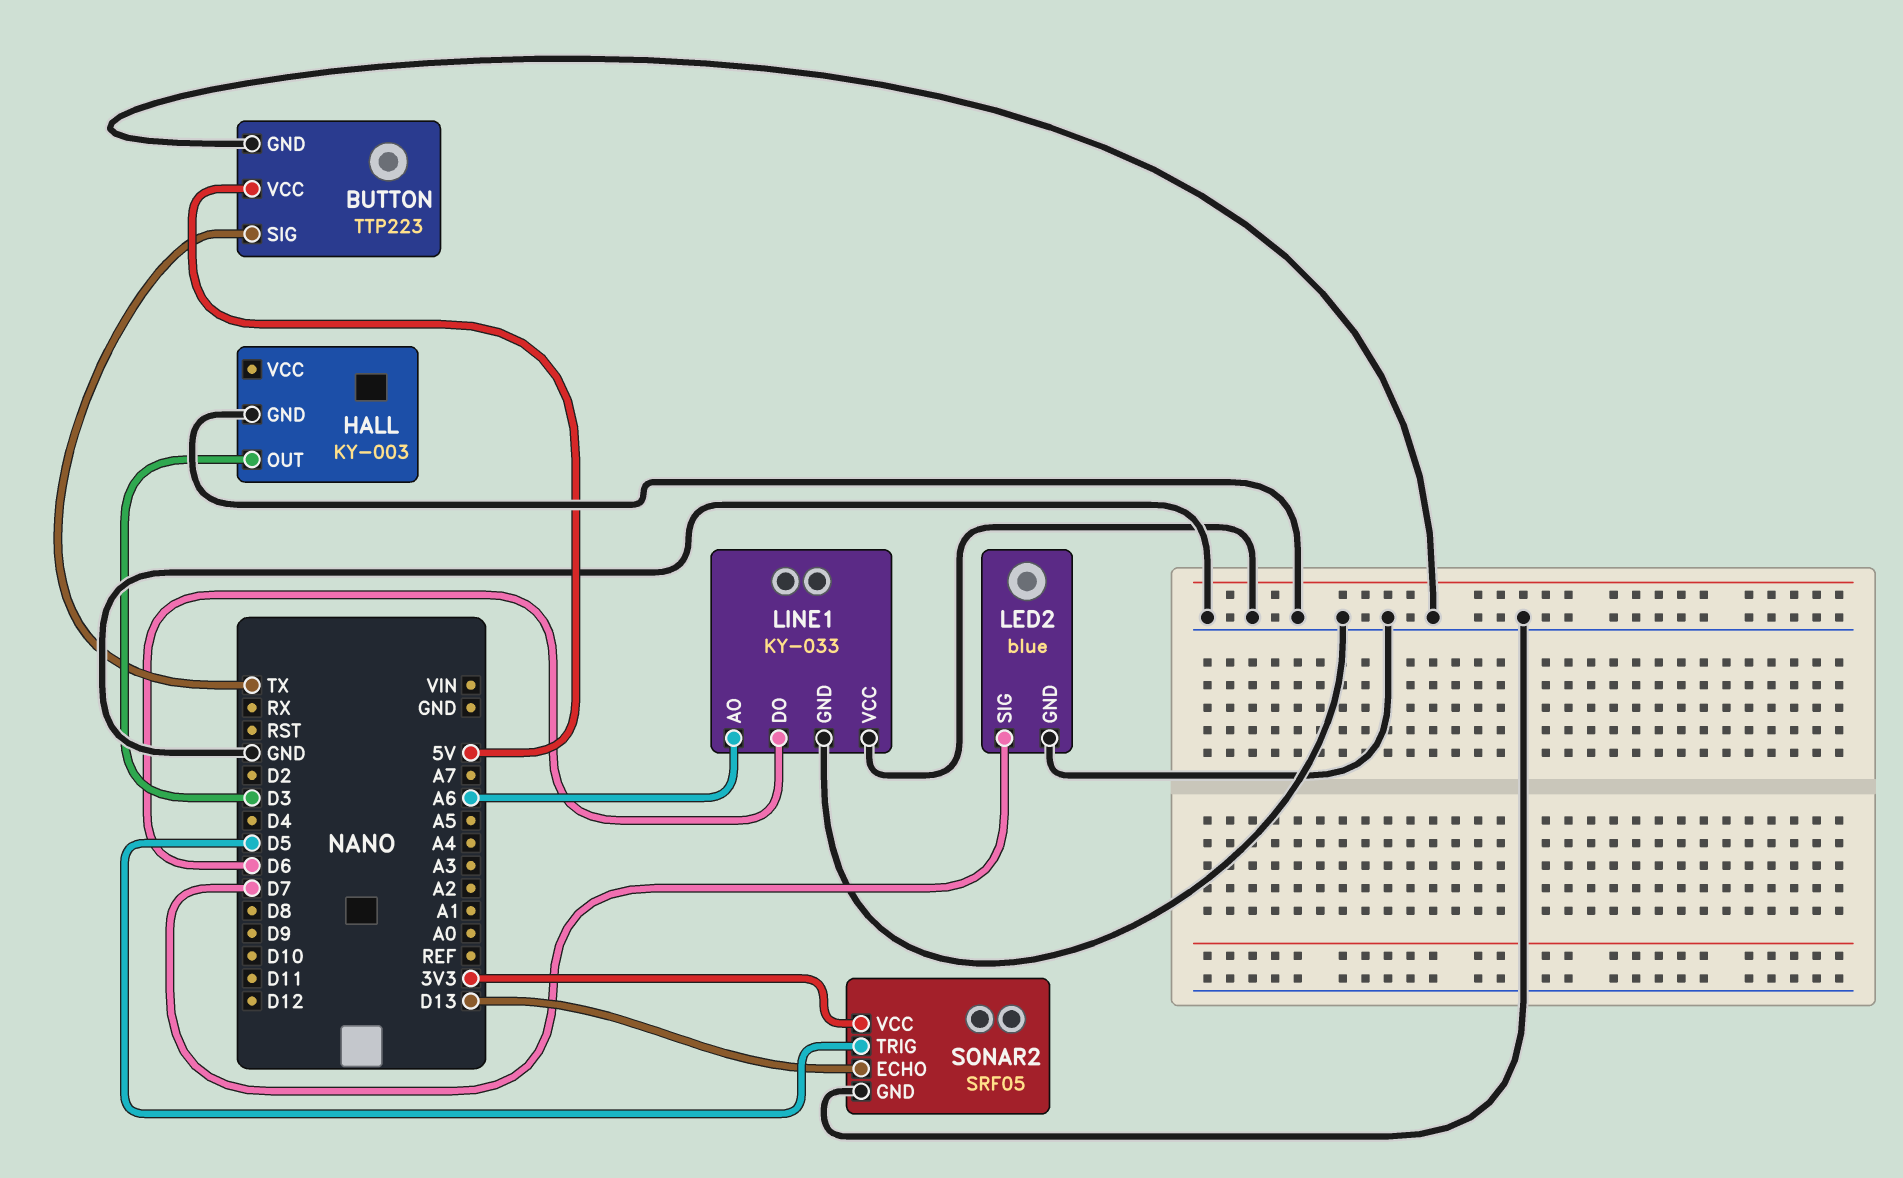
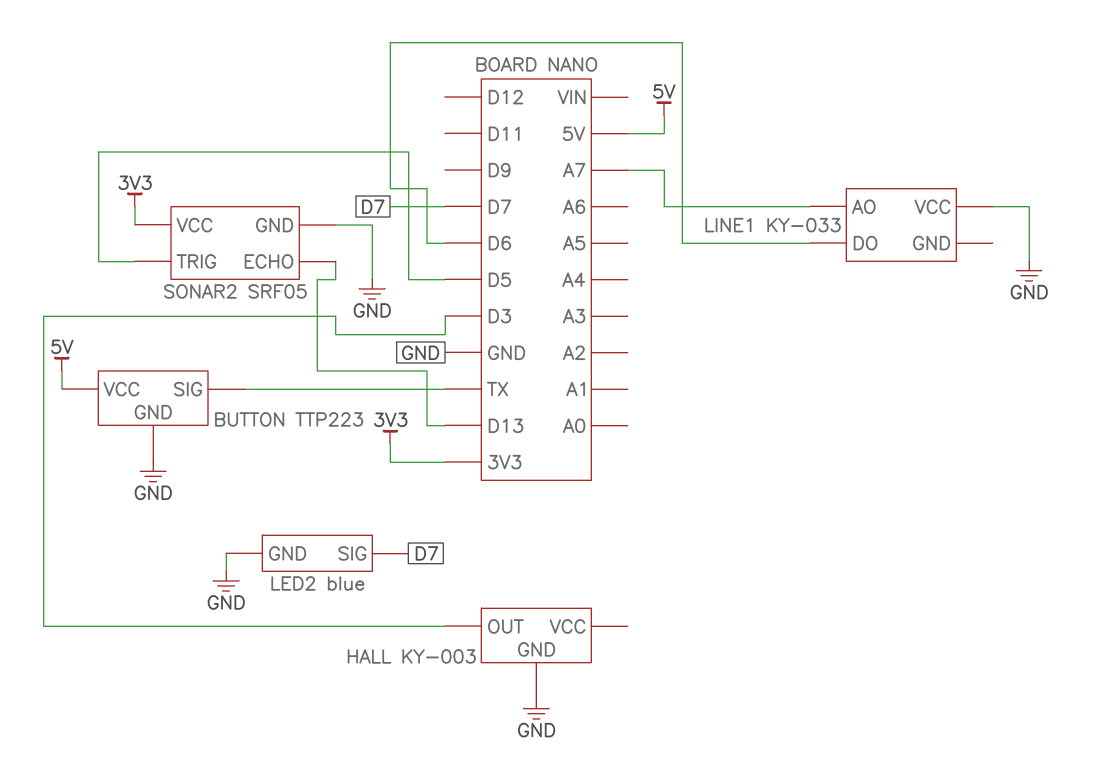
LINE1 pin AO: A6 -> A7
LINE1 pin GND: GND -> none

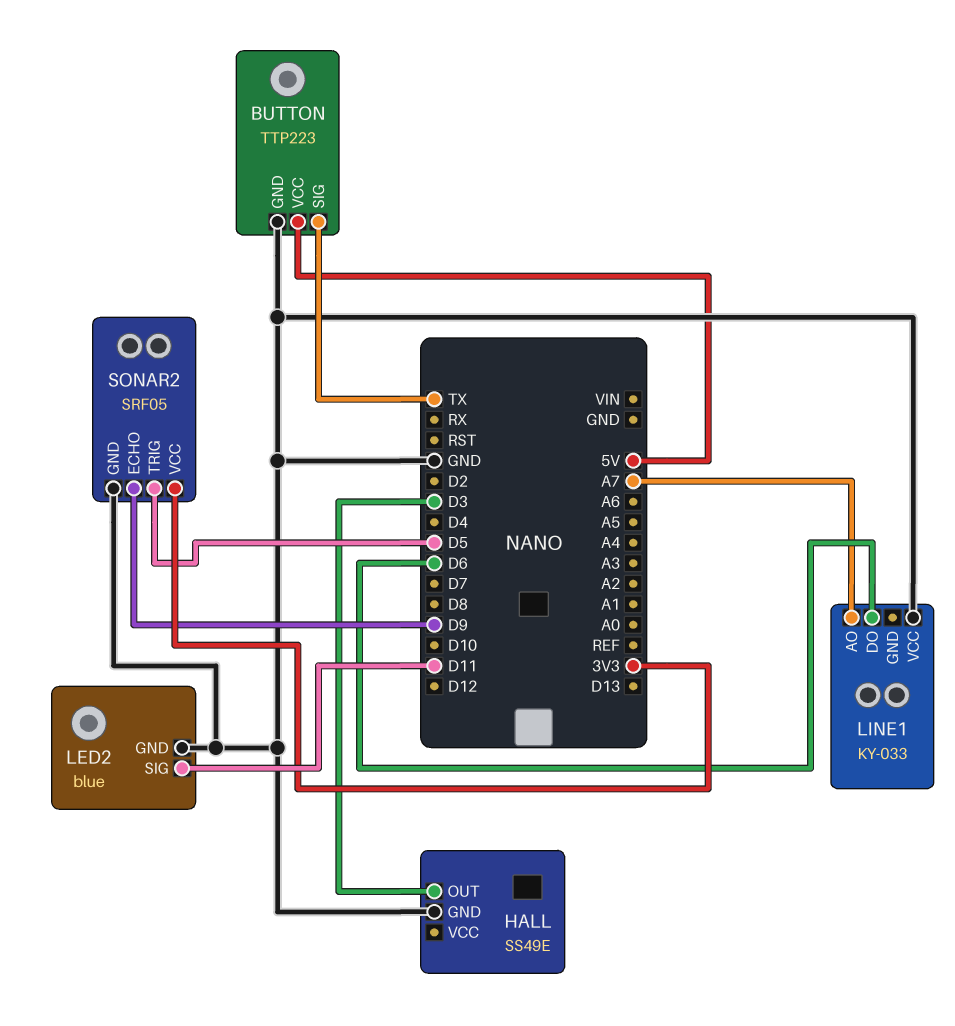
HALL: KY-003 -> SS49E
LED2 pin SIG: D7 -> D11
SONAR2 pin ECHO: D13 -> D9

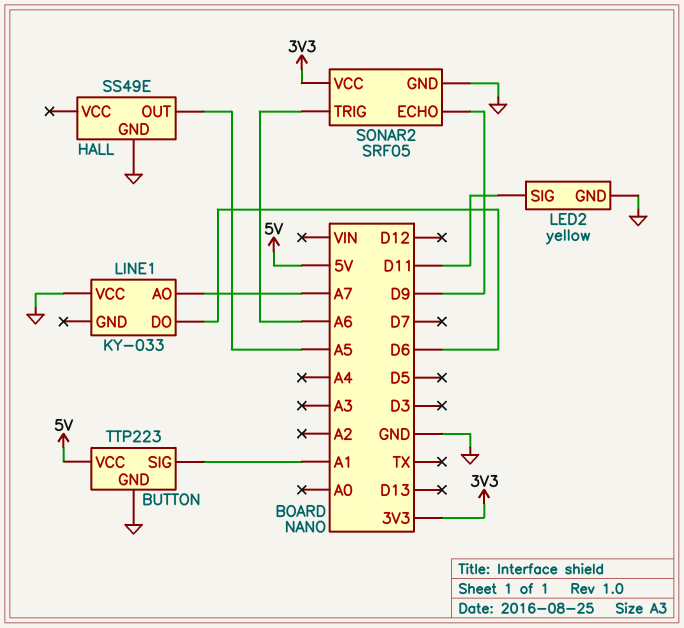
BUTTON pin SIG: TX -> A1
HALL pin OUT: D3 -> A5
LED2: blue -> yellow
SONAR2 pin TRIG: D5 -> A6

